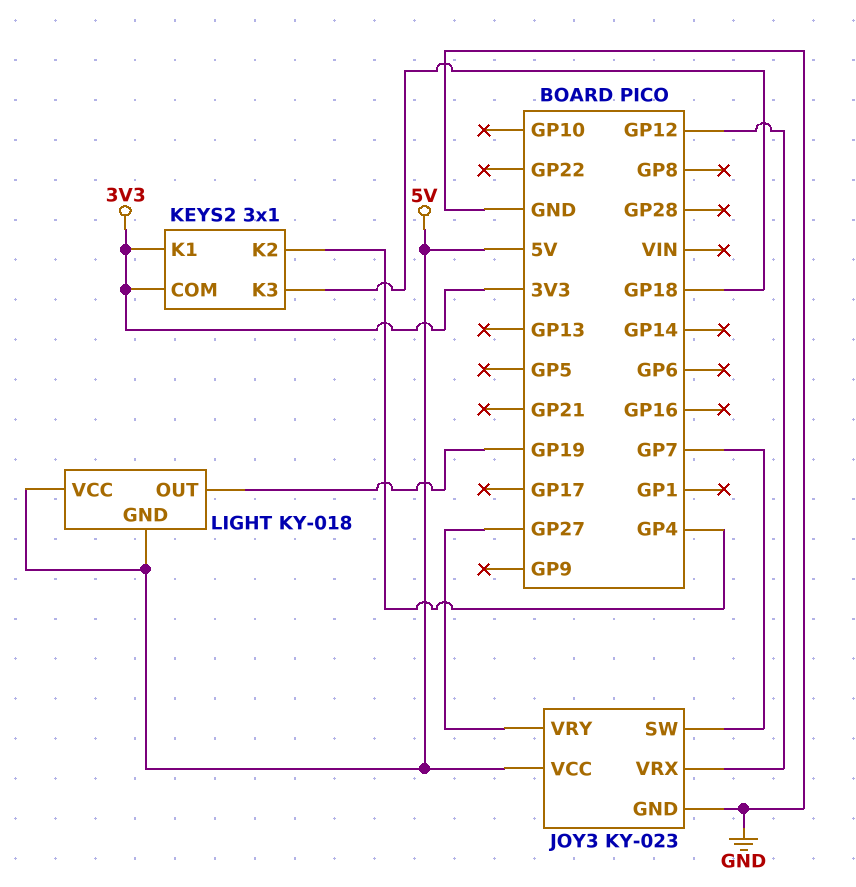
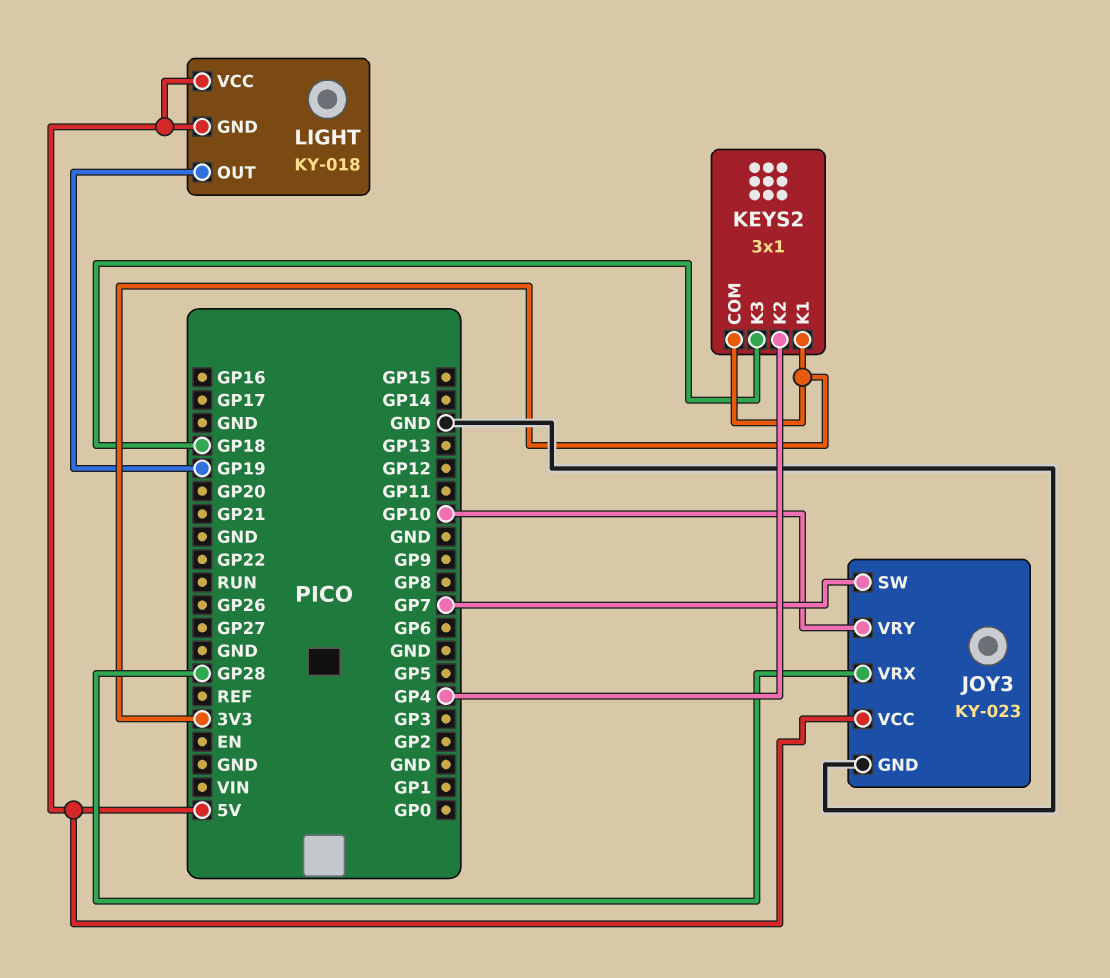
JOY3 pin VRX: GP12 -> GP28
JOY3 pin VRY: GP27 -> GP10

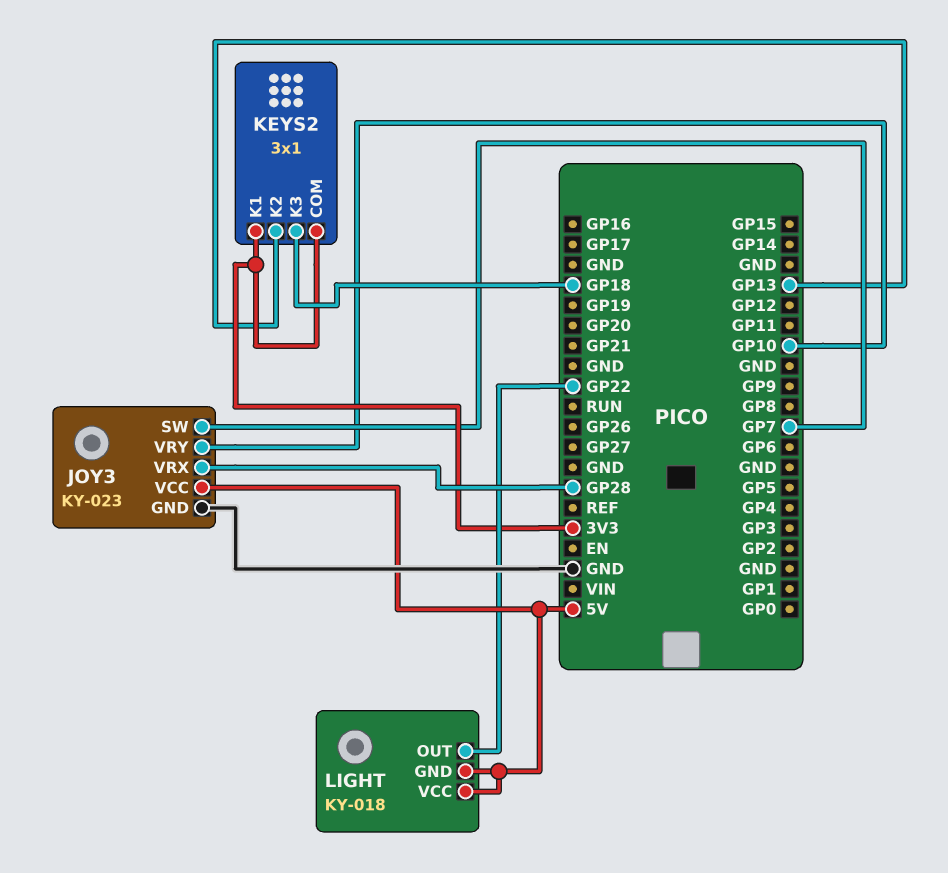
KEYS2 pin K2: GP4 -> GP13
LIGHT pin OUT: GP19 -> GP22

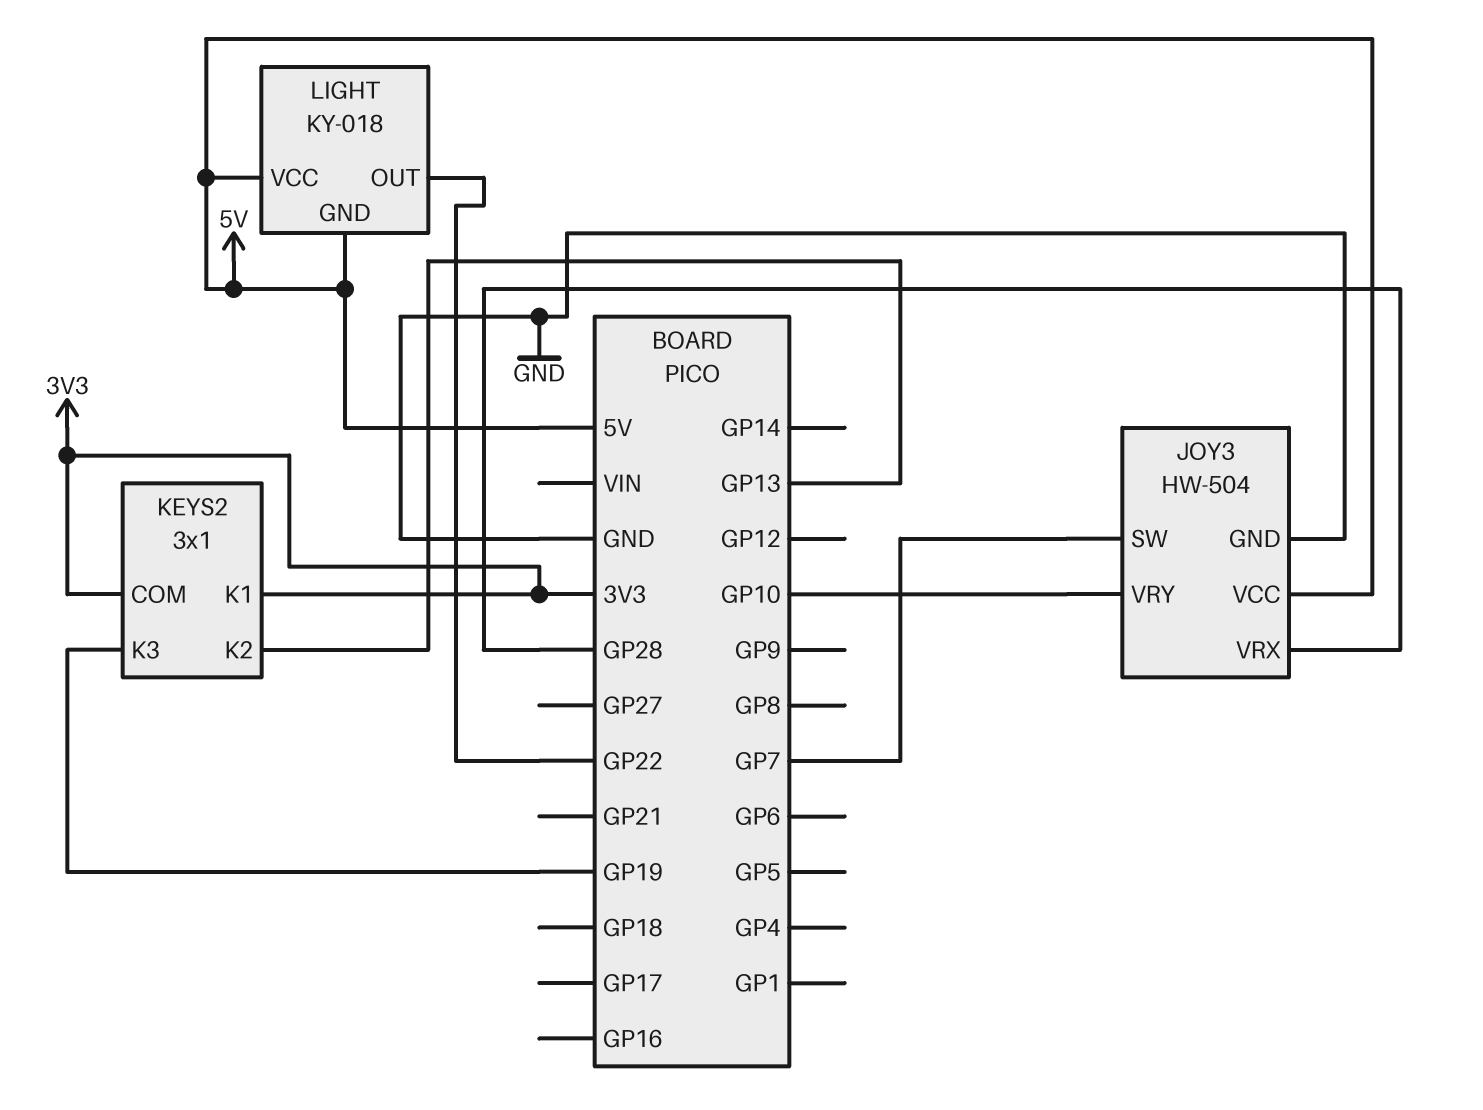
JOY3: KY-023 -> HW-504
KEYS2 pin K3: GP18 -> GP19

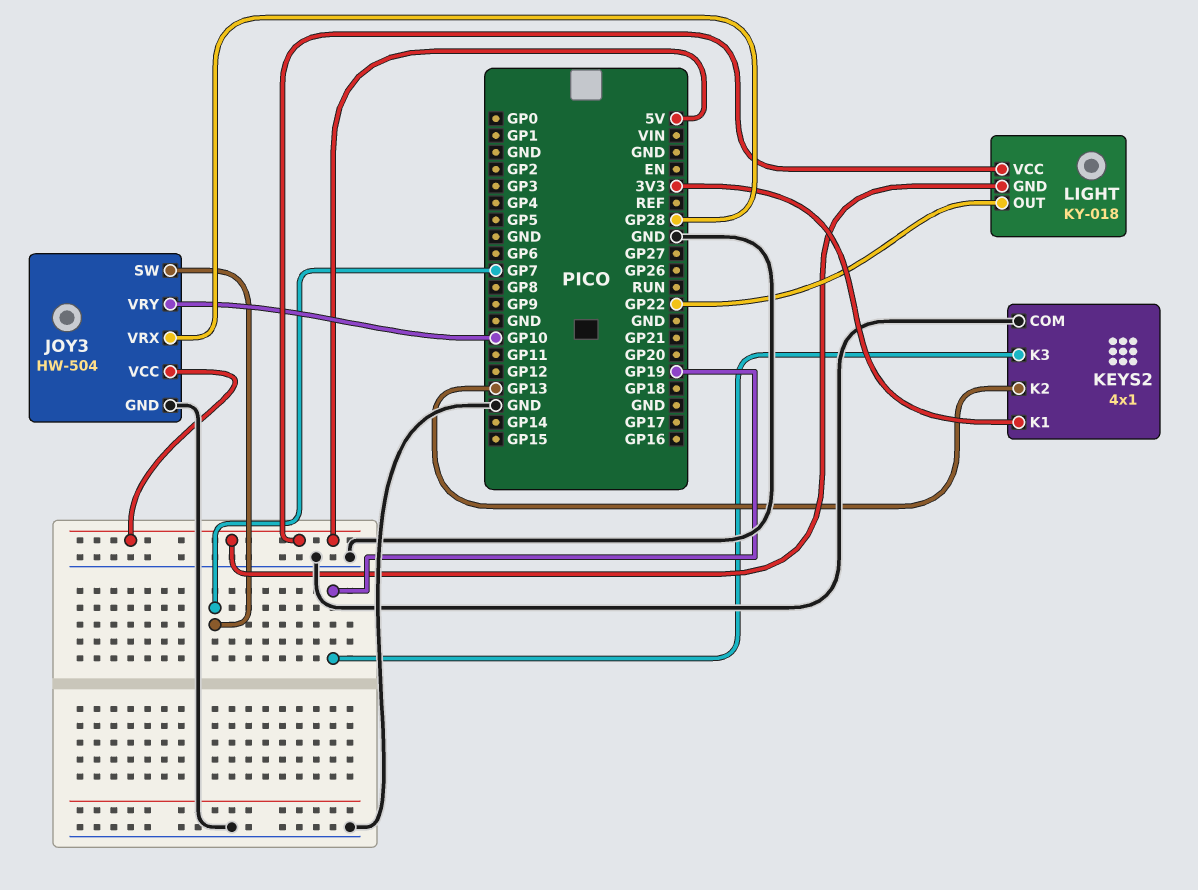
KEYS2: 3x1 -> 4x1
KEYS2 pin COM: 3V3 -> GND

